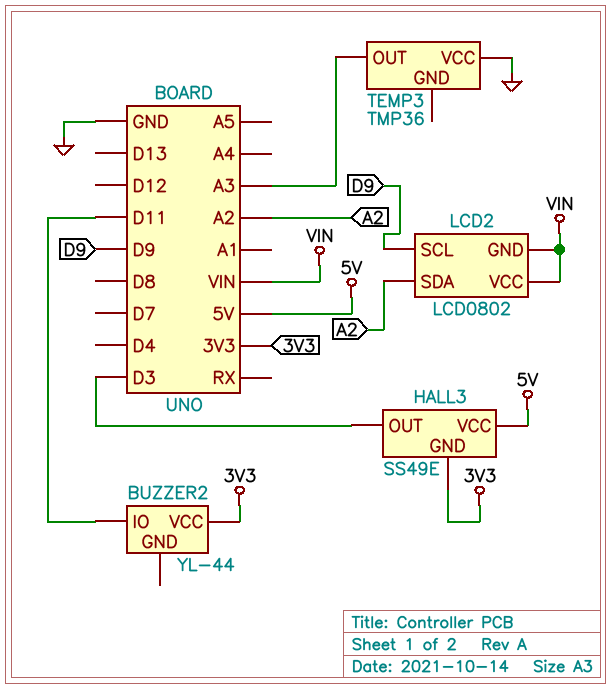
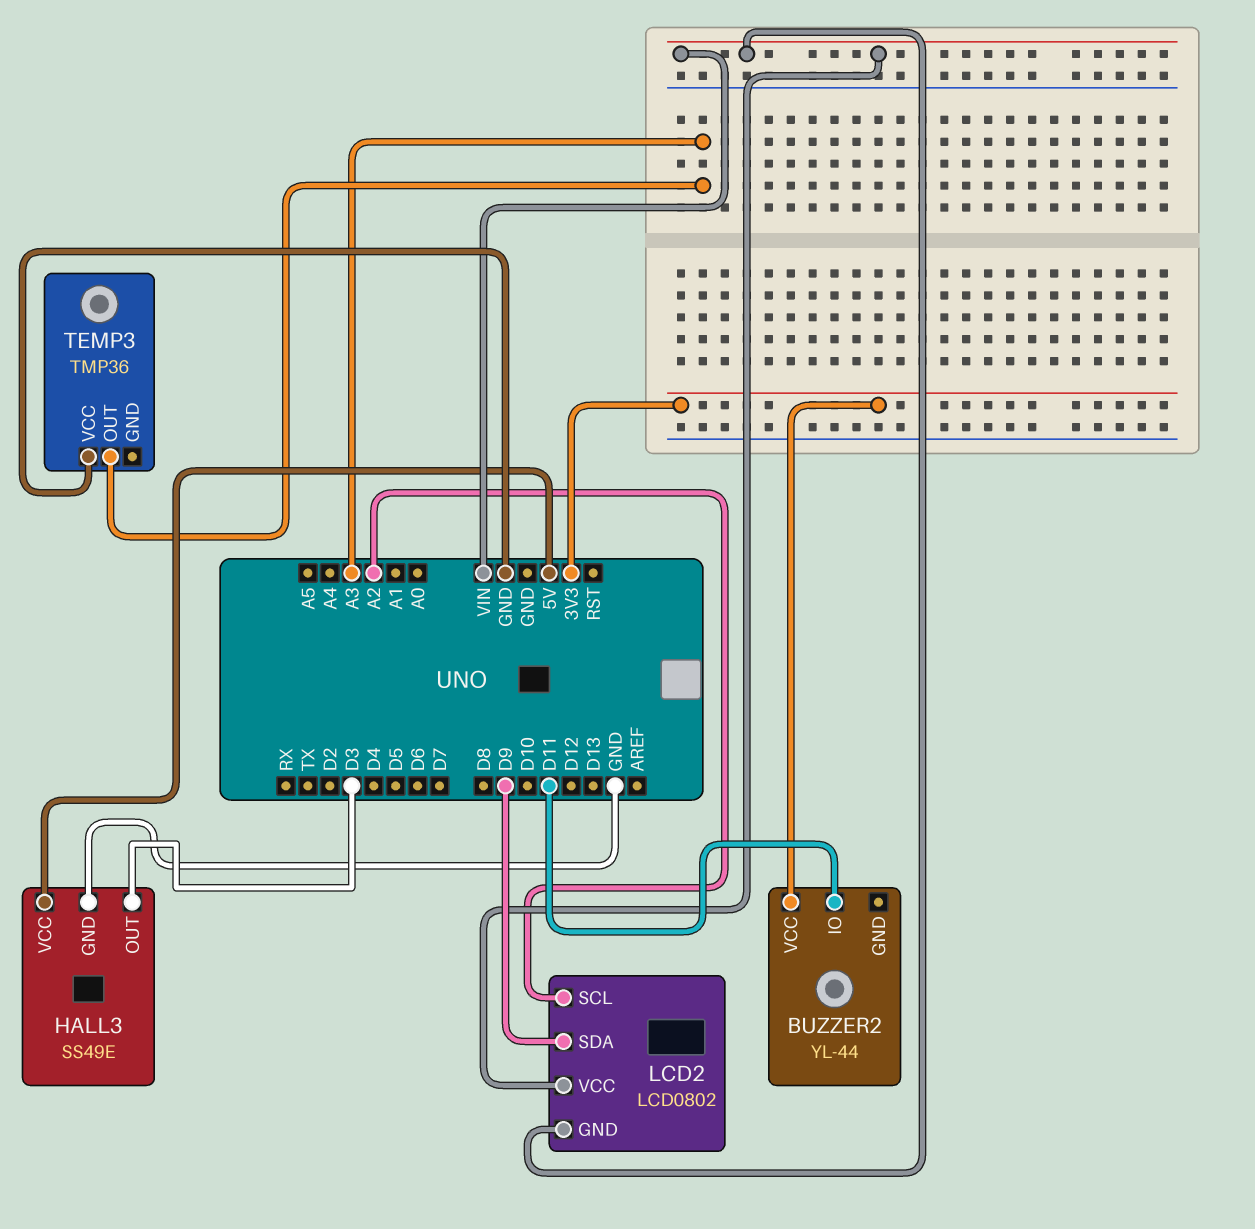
HALL3 pin GND: 3V3 -> GND
LCD2 pin SCL: D9 -> A2
LCD2 pin SDA: A2 -> D9

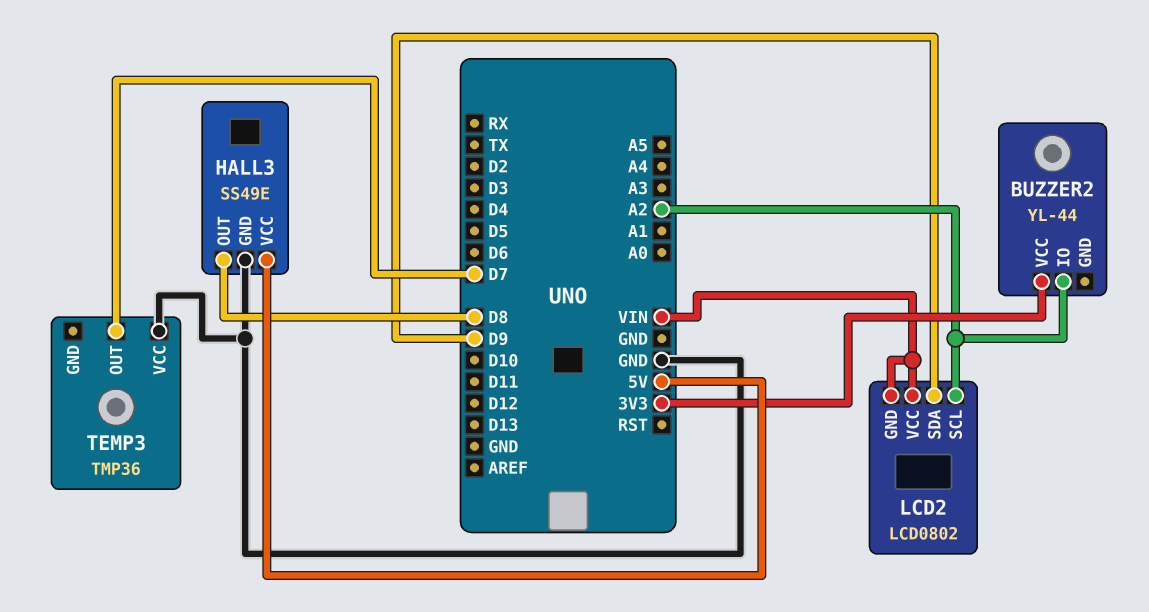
BUZZER2 pin IO: D11 -> A2
HALL3 pin OUT: D3 -> D8
TEMP3 pin OUT: A3 -> D7

